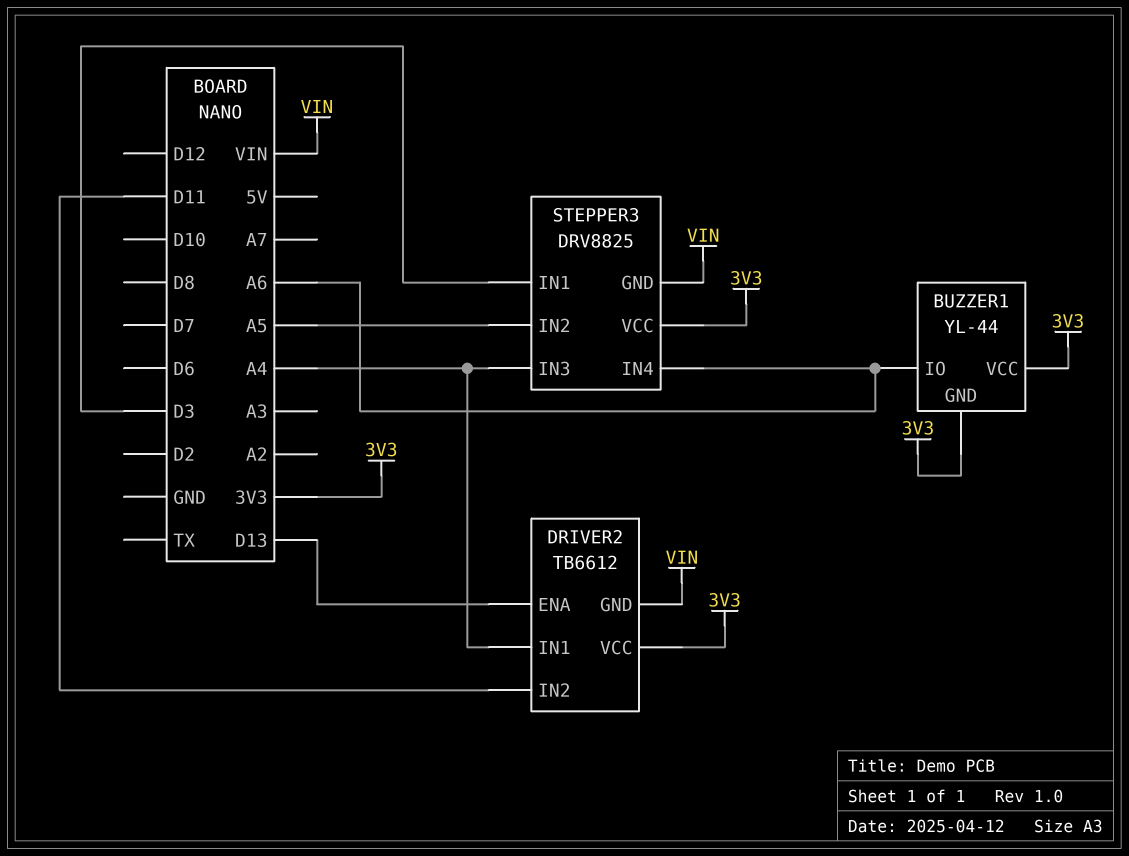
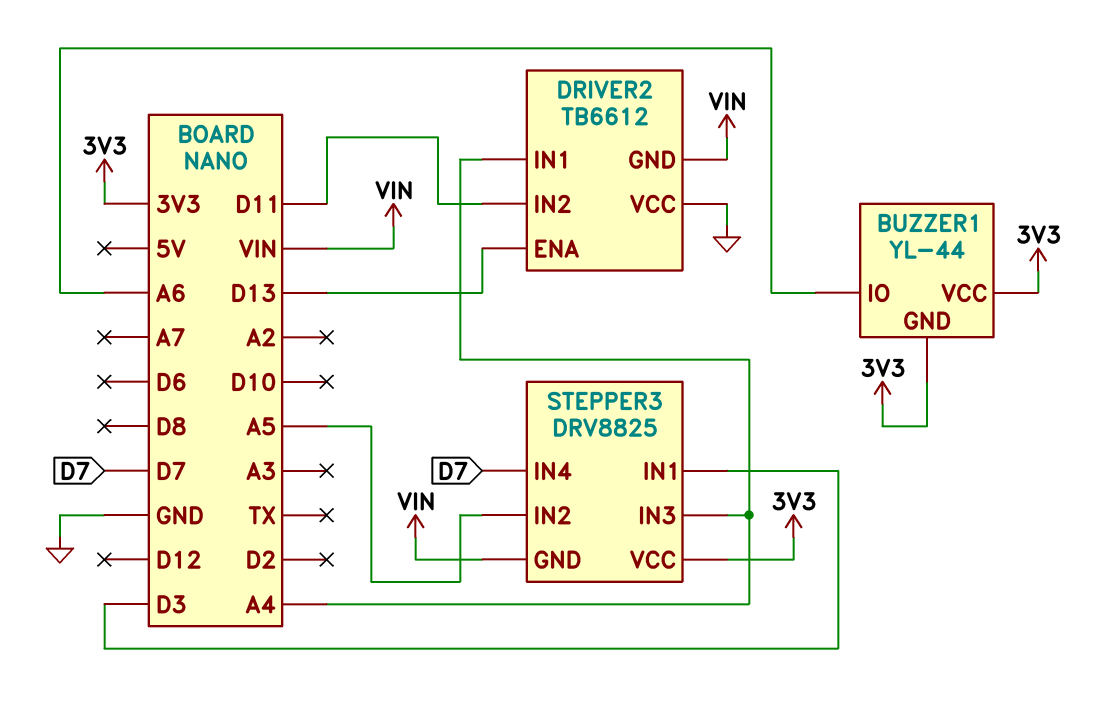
DRIVER2 pin VCC: 3V3 -> GND
STEPPER3 pin IN4: A6 -> D7

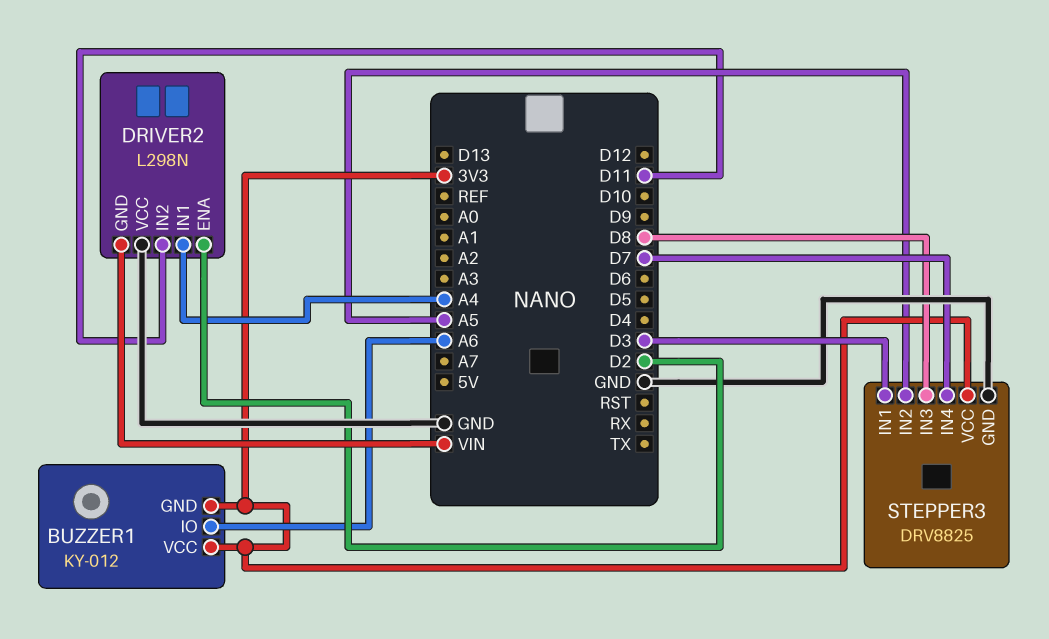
BUZZER1: YL-44 -> KY-012
DRIVER2: TB6612 -> L298N
DRIVER2 pin ENA: D13 -> D2
STEPPER3 pin GND: VIN -> GND
STEPPER3 pin IN3: A4 -> D8

